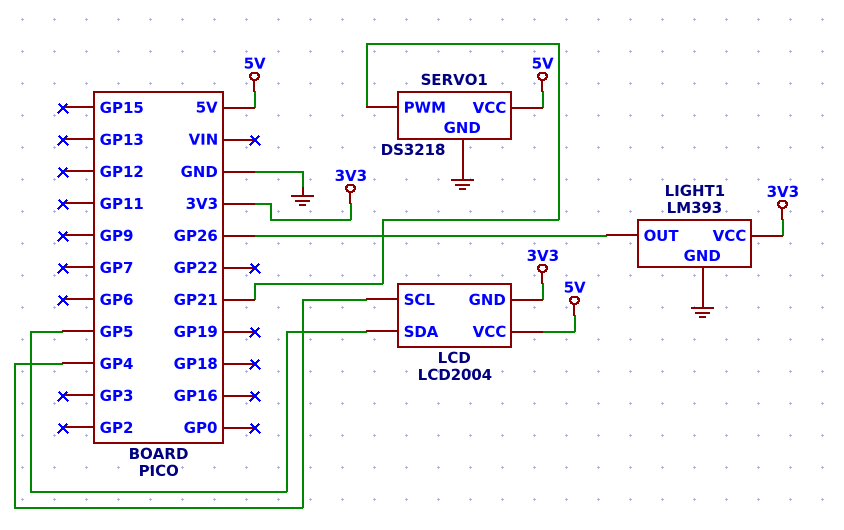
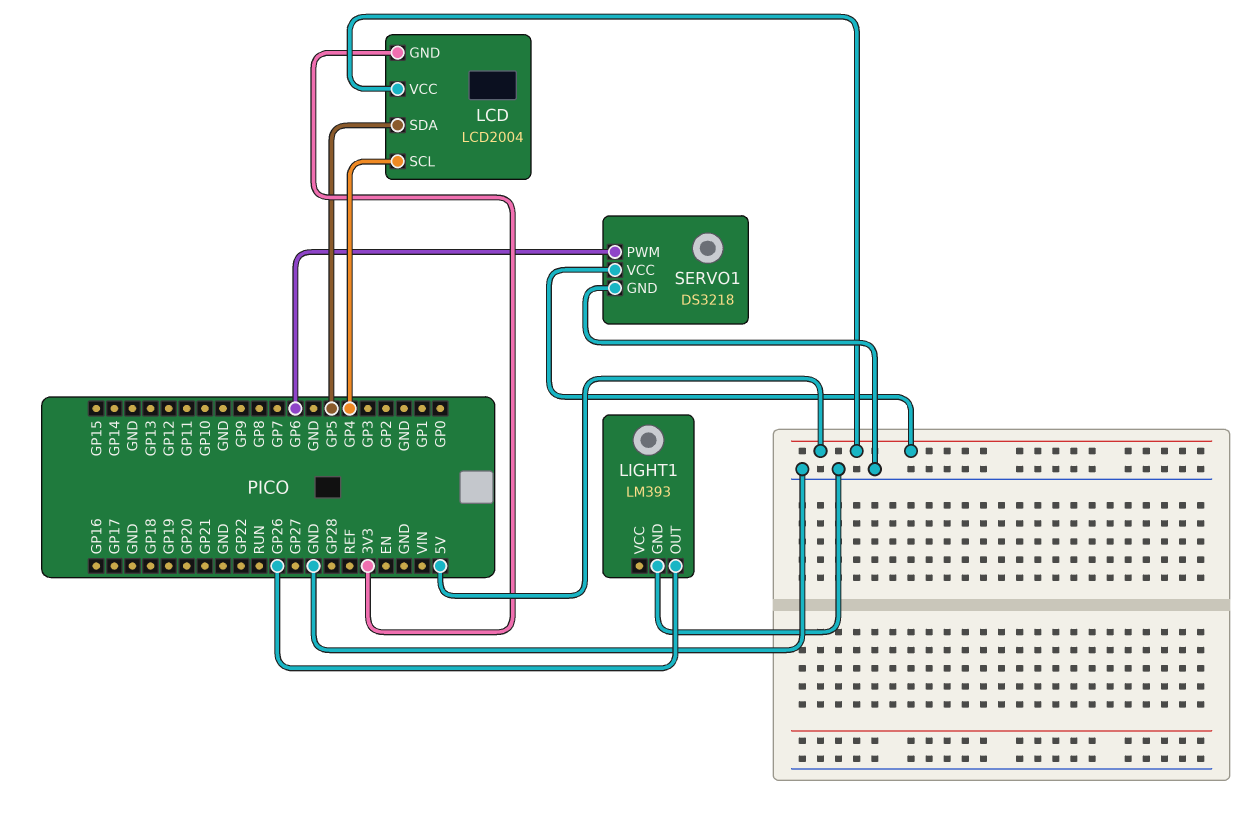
LIGHT1 pin VCC: 3V3 -> none
SERVO1 pin PWM: GP21 -> GP6

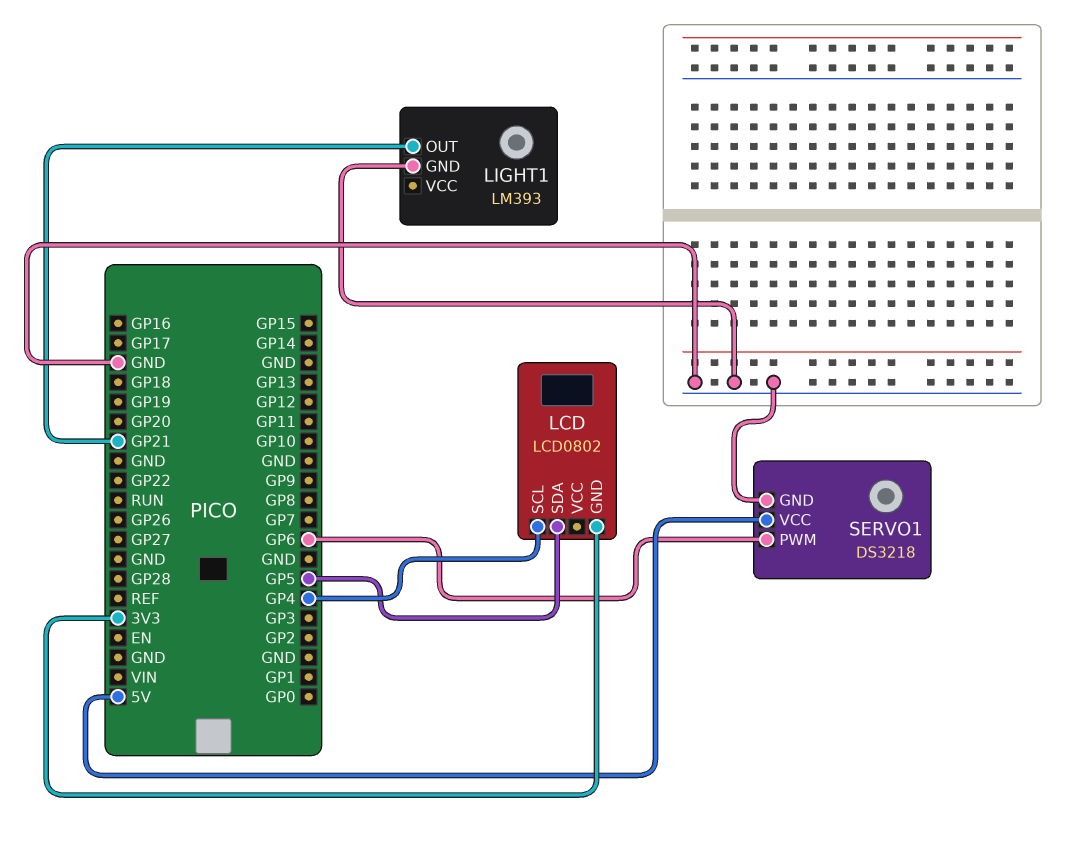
LCD: LCD2004 -> LCD0802
LCD pin VCC: 5V -> none
LIGHT1 pin OUT: GP26 -> GP21

